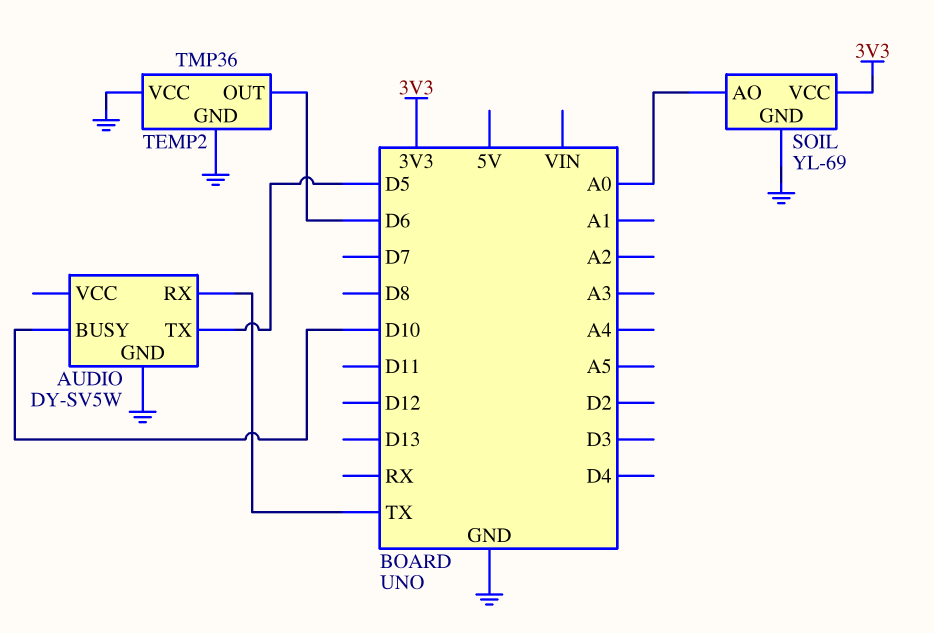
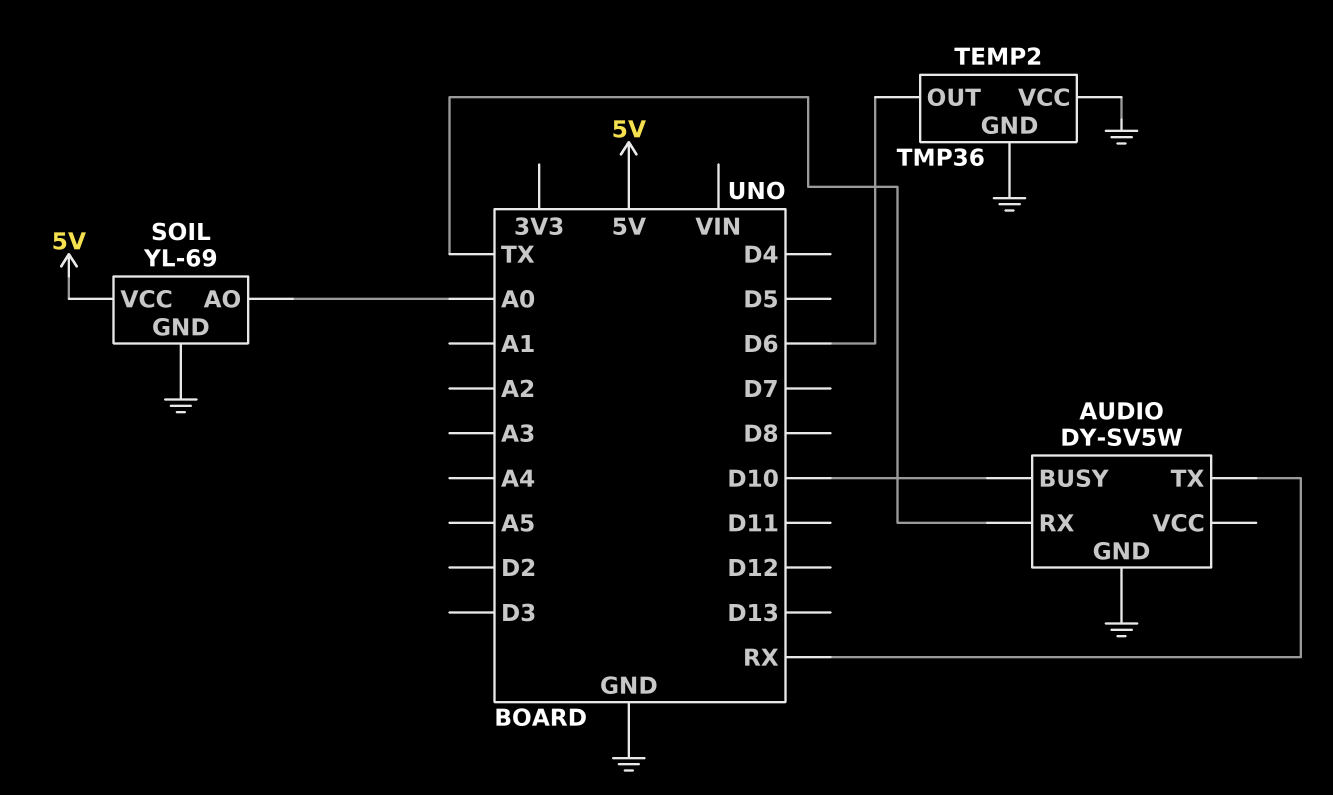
AUDIO pin TX: D5 -> RX
SOIL pin VCC: 3V3 -> 5V

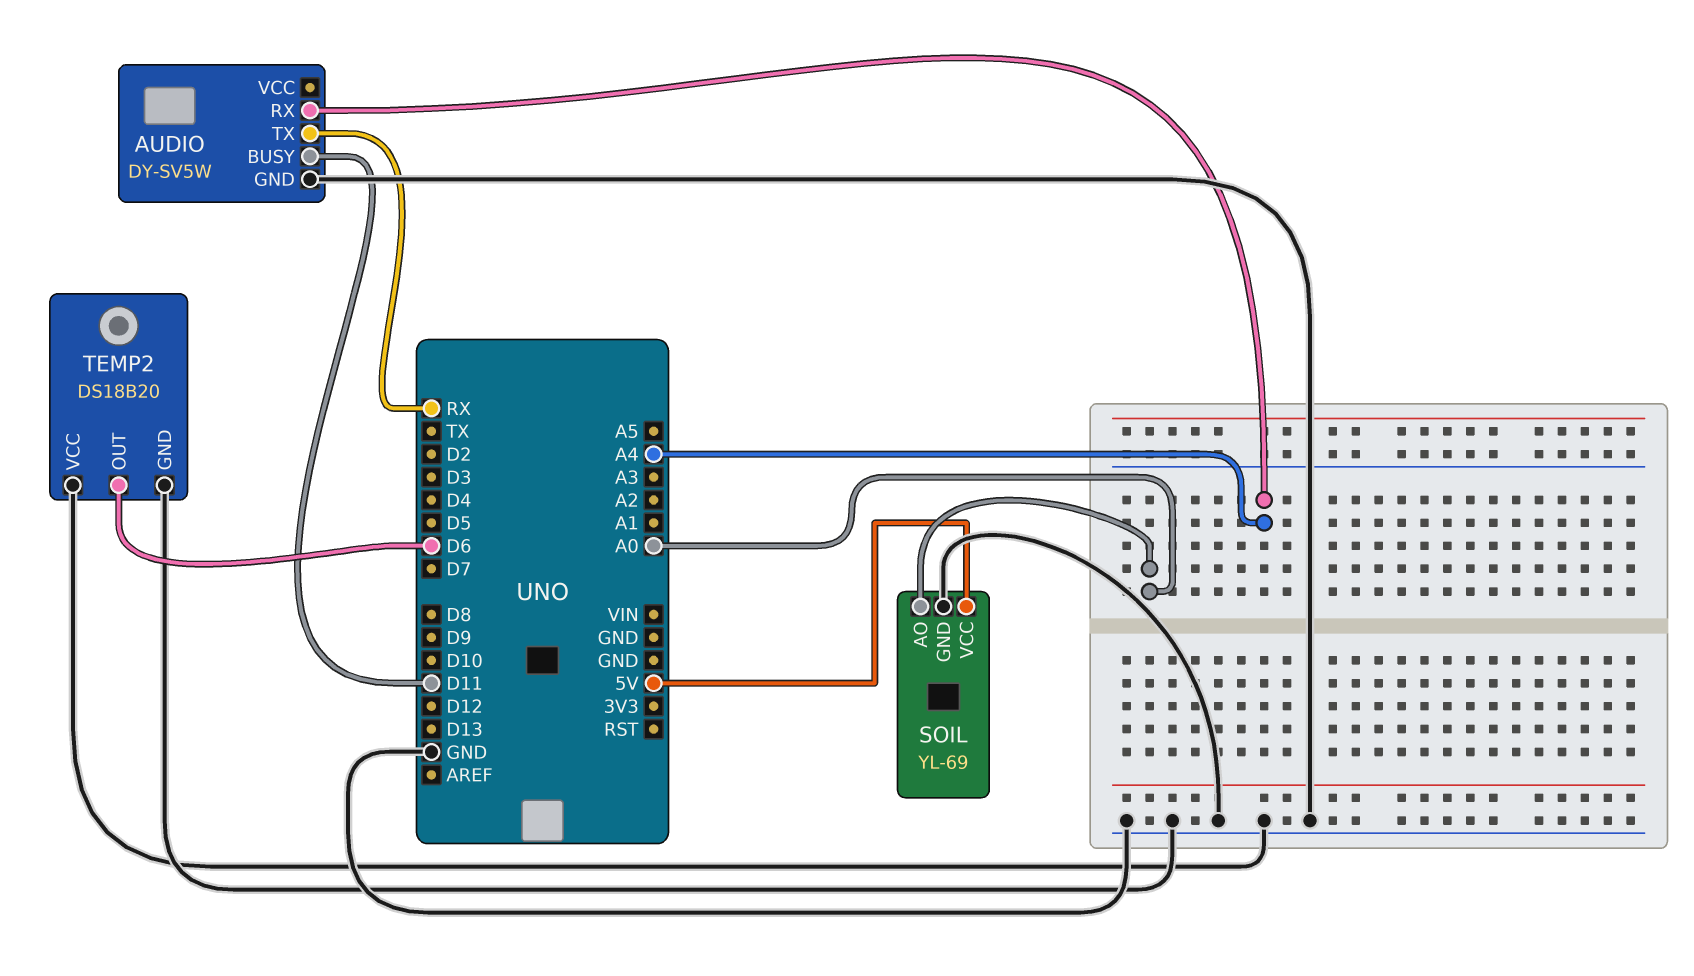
AUDIO pin BUSY: D10 -> D11
AUDIO pin RX: TX -> A4
TEMP2: TMP36 -> DS18B20

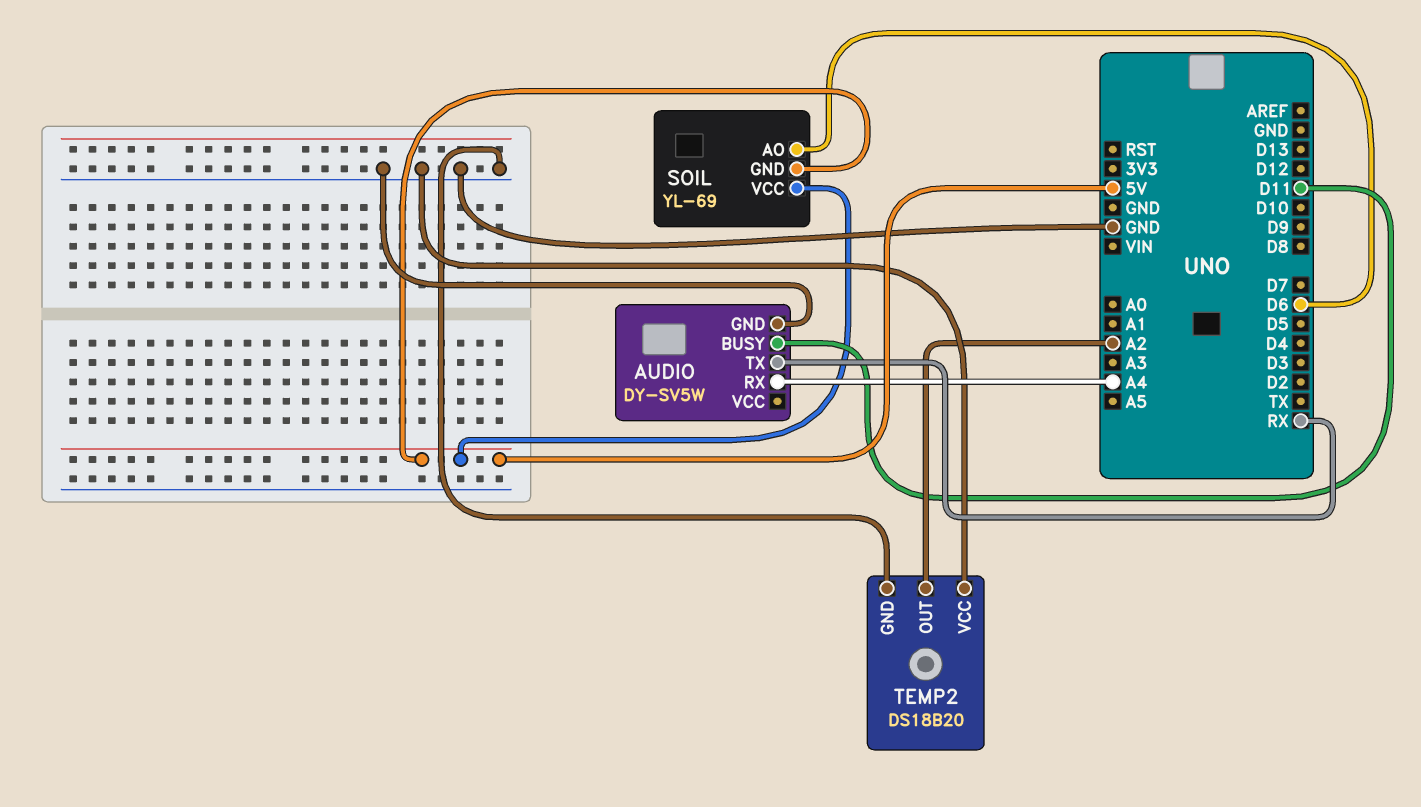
SOIL pin AO: A0 -> D6
SOIL pin GND: GND -> 5V
TEMP2 pin OUT: D6 -> A2

